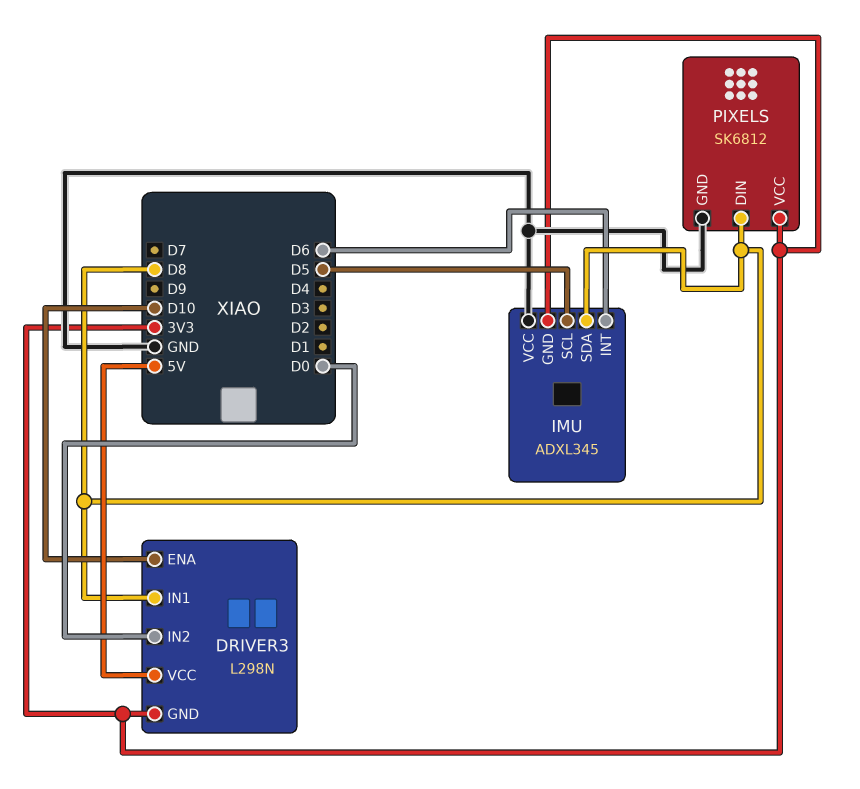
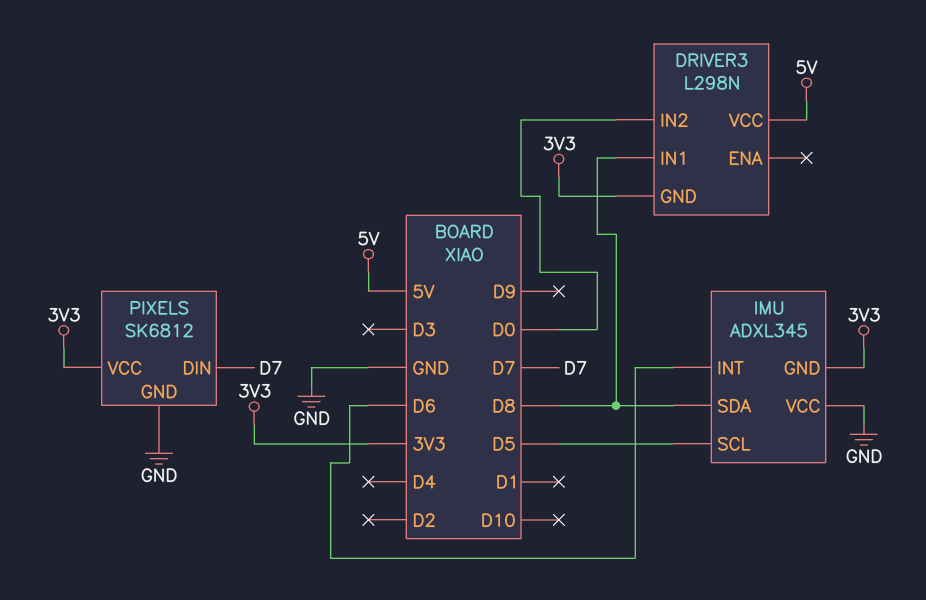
DRIVER3 pin ENA: D10 -> none
PIXELS pin DIN: D8 -> D7

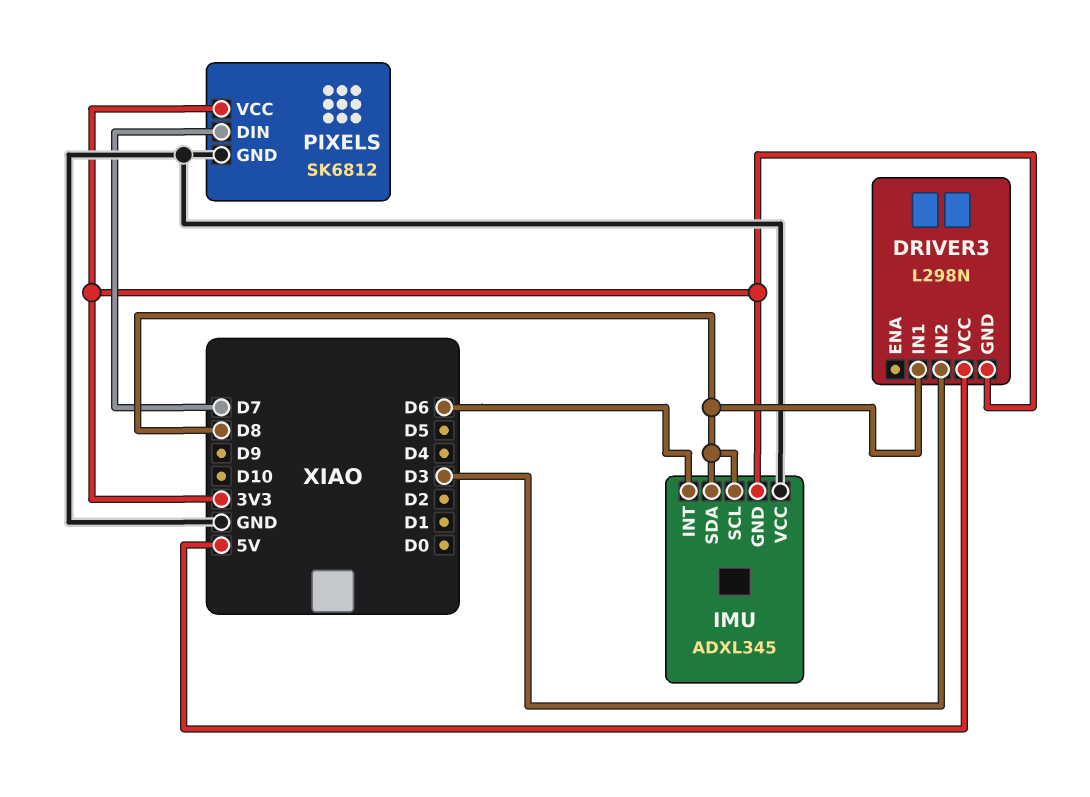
DRIVER3 pin IN2: D0 -> D3
IMU pin SCL: D5 -> D8

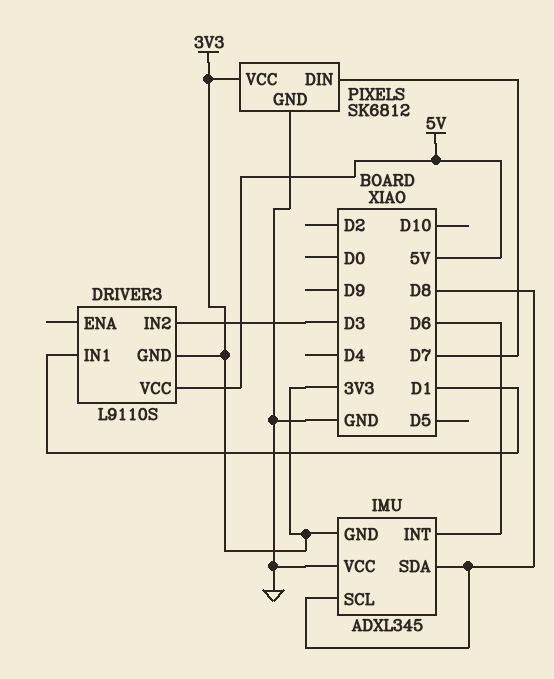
DRIVER3: L298N -> L9110S
DRIVER3 pin IN1: D8 -> D1

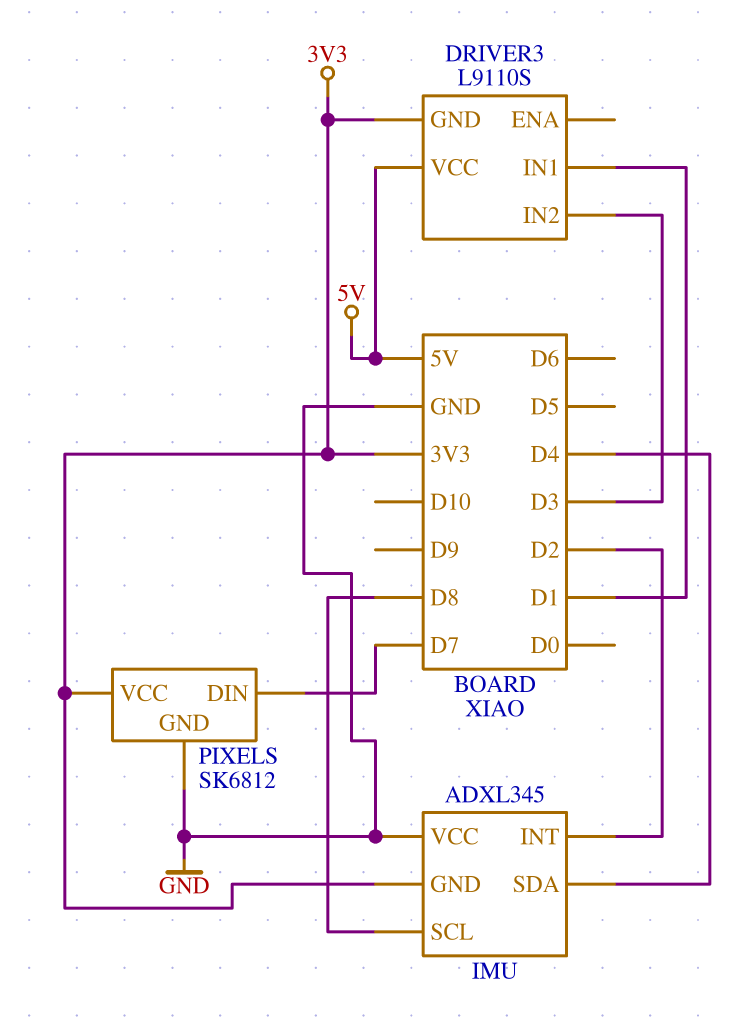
IMU pin INT: D6 -> D2
IMU pin SDA: D8 -> D4

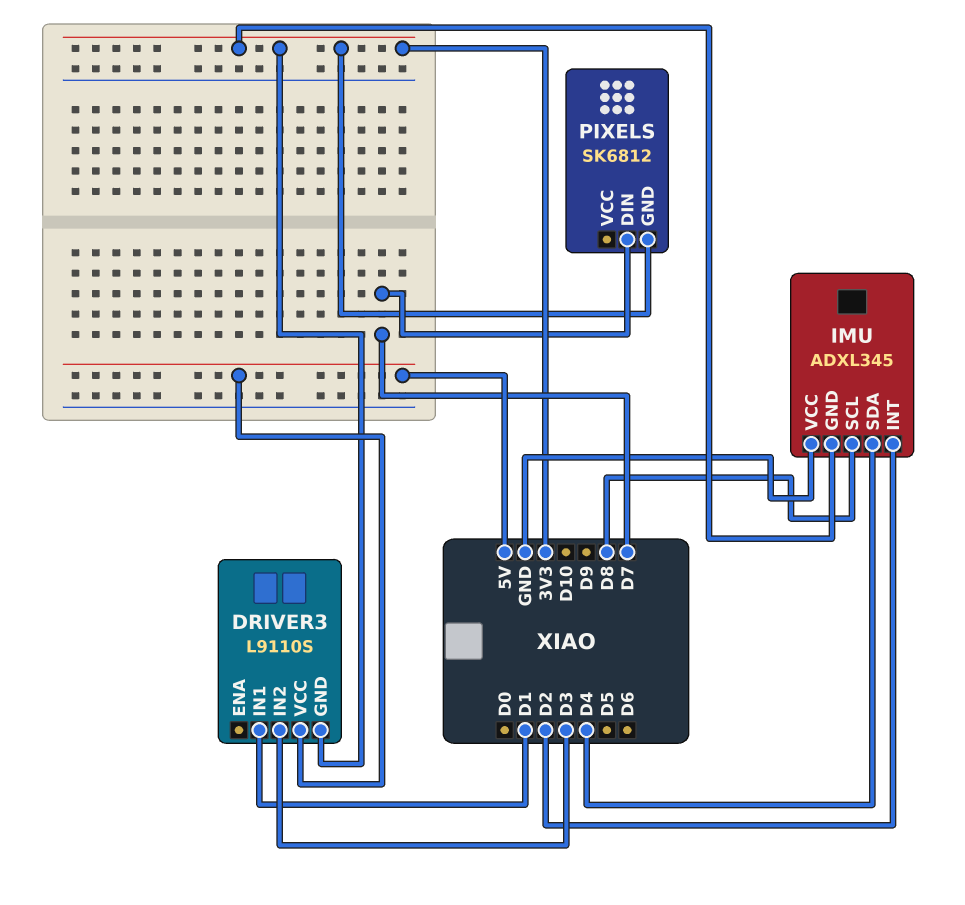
PIXELS pin GND: GND -> 3V3
PIXELS pin VCC: 3V3 -> none

